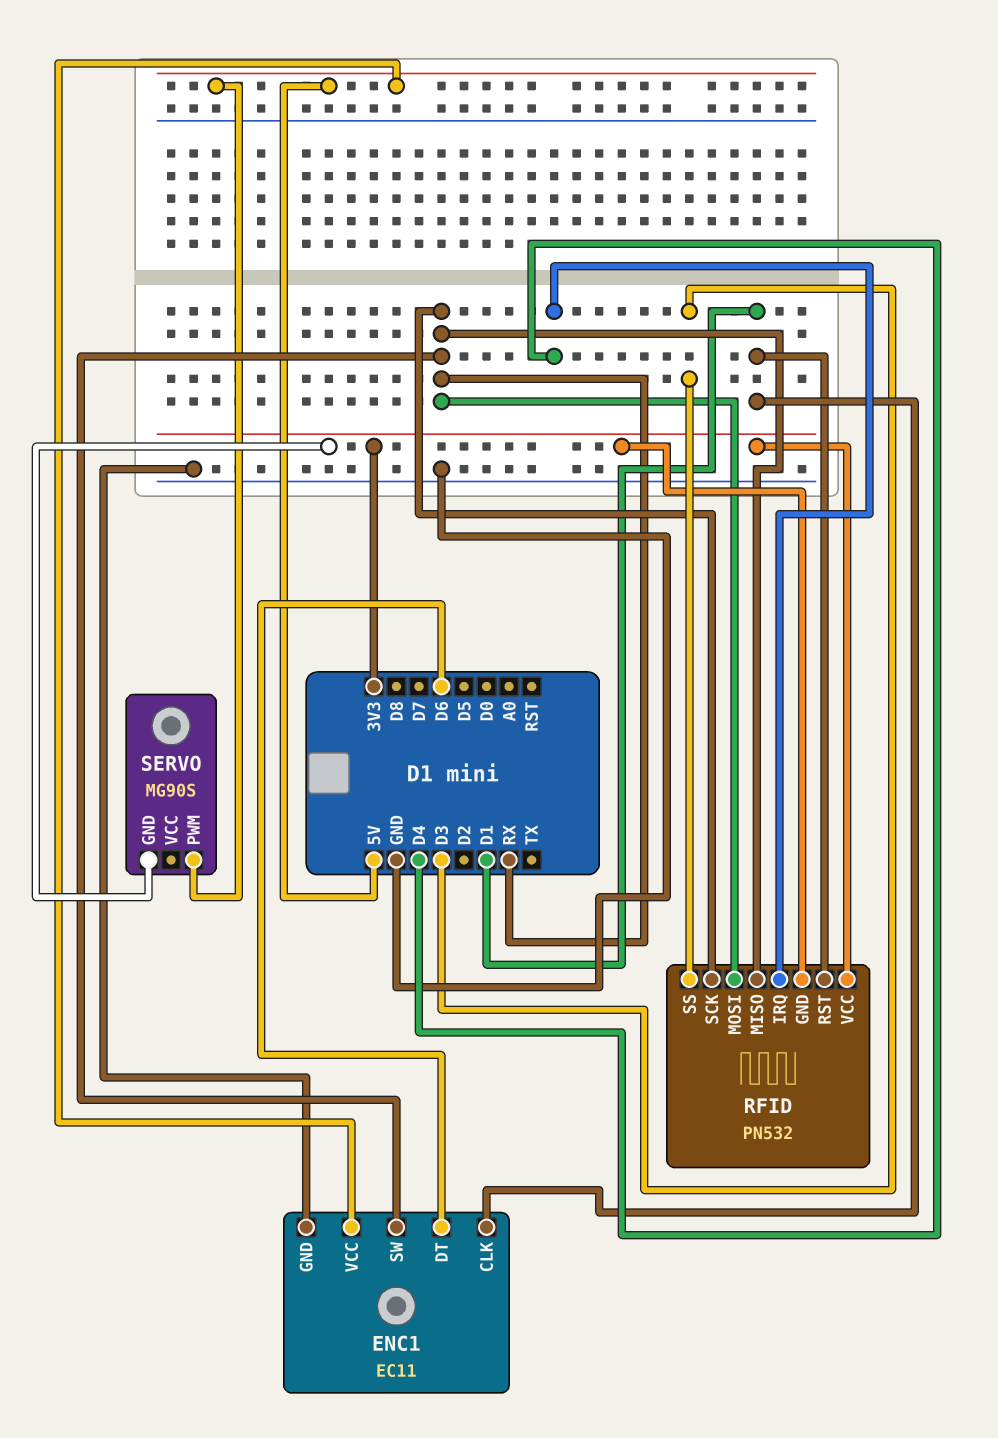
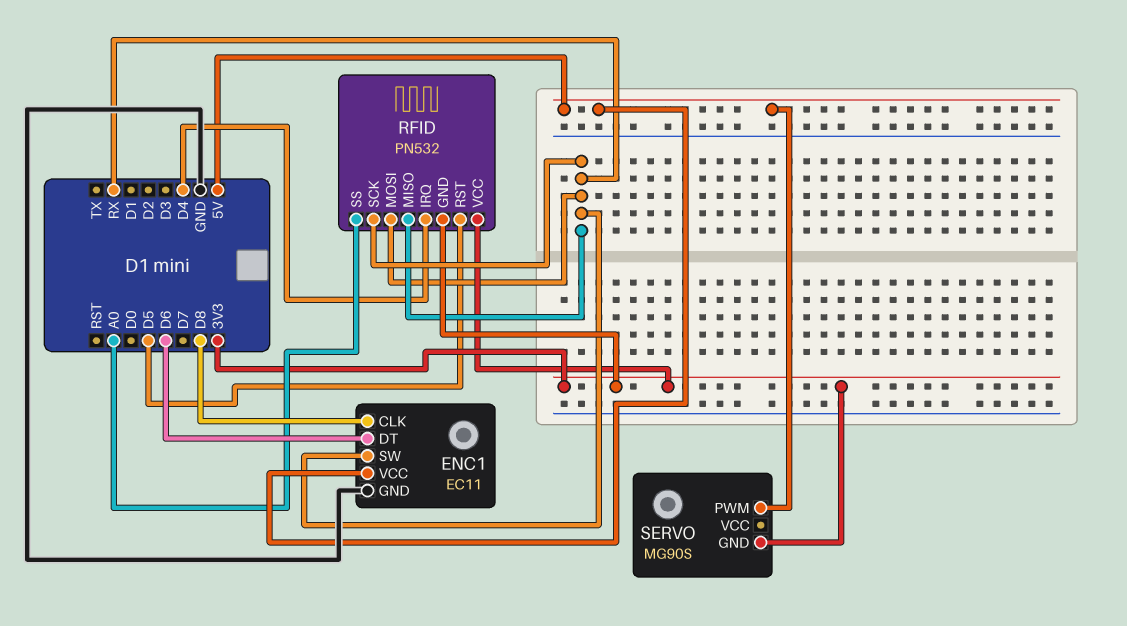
ENC1 pin CLK: D1 -> D8
RFID pin RST: D1 -> D5
RFID pin SS: D3 -> A0

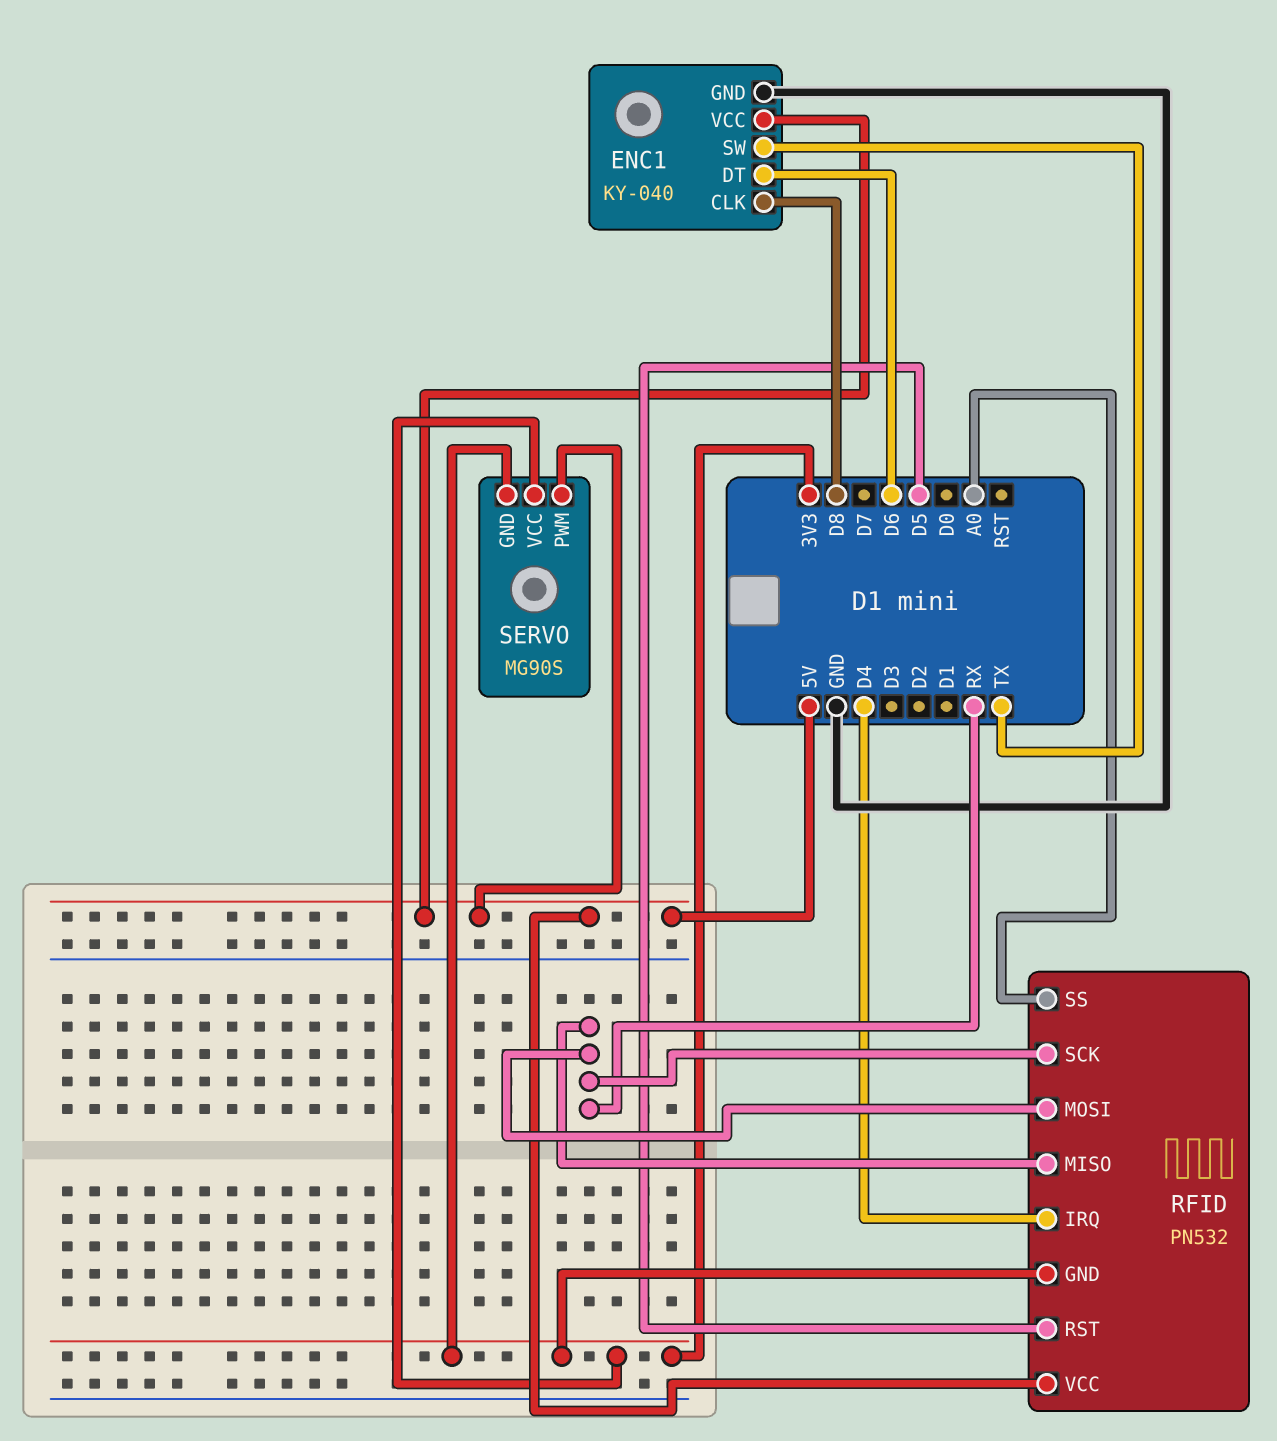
ENC1: EC11 -> KY-040
ENC1 pin SW: RX -> TX
RFID pin VCC: 3V3 -> 5V
SERVO pin VCC: none -> 3V3

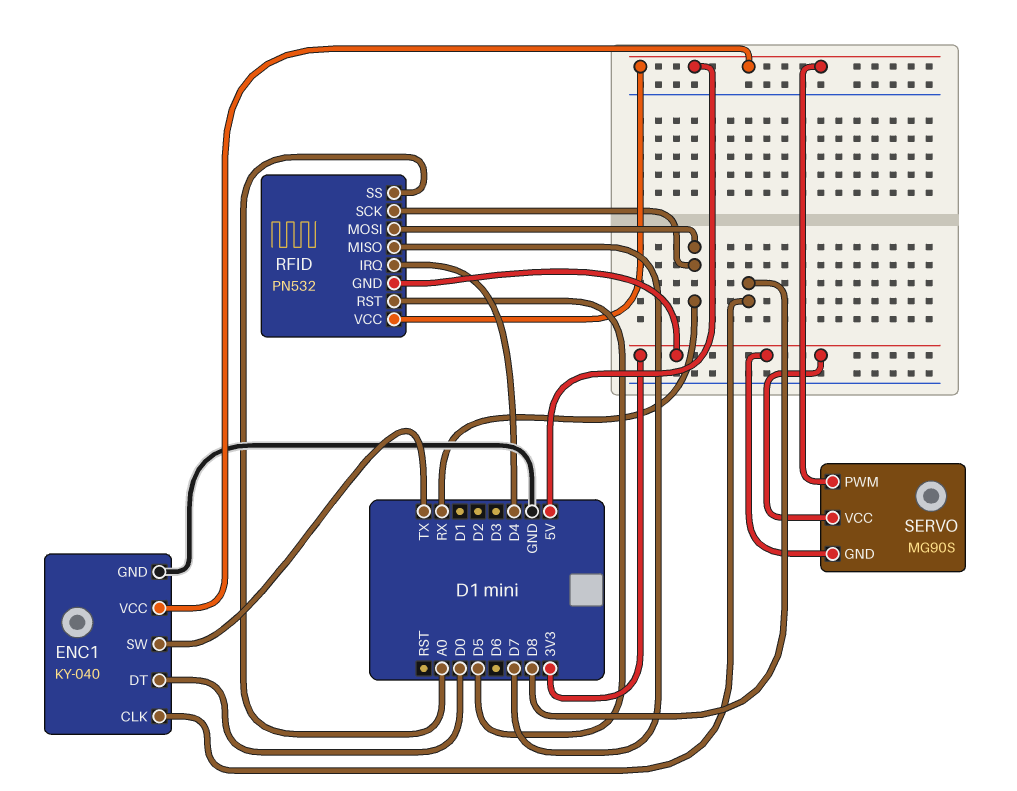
ENC1 pin DT: D6 -> D0
RFID pin MISO: RX -> D7

